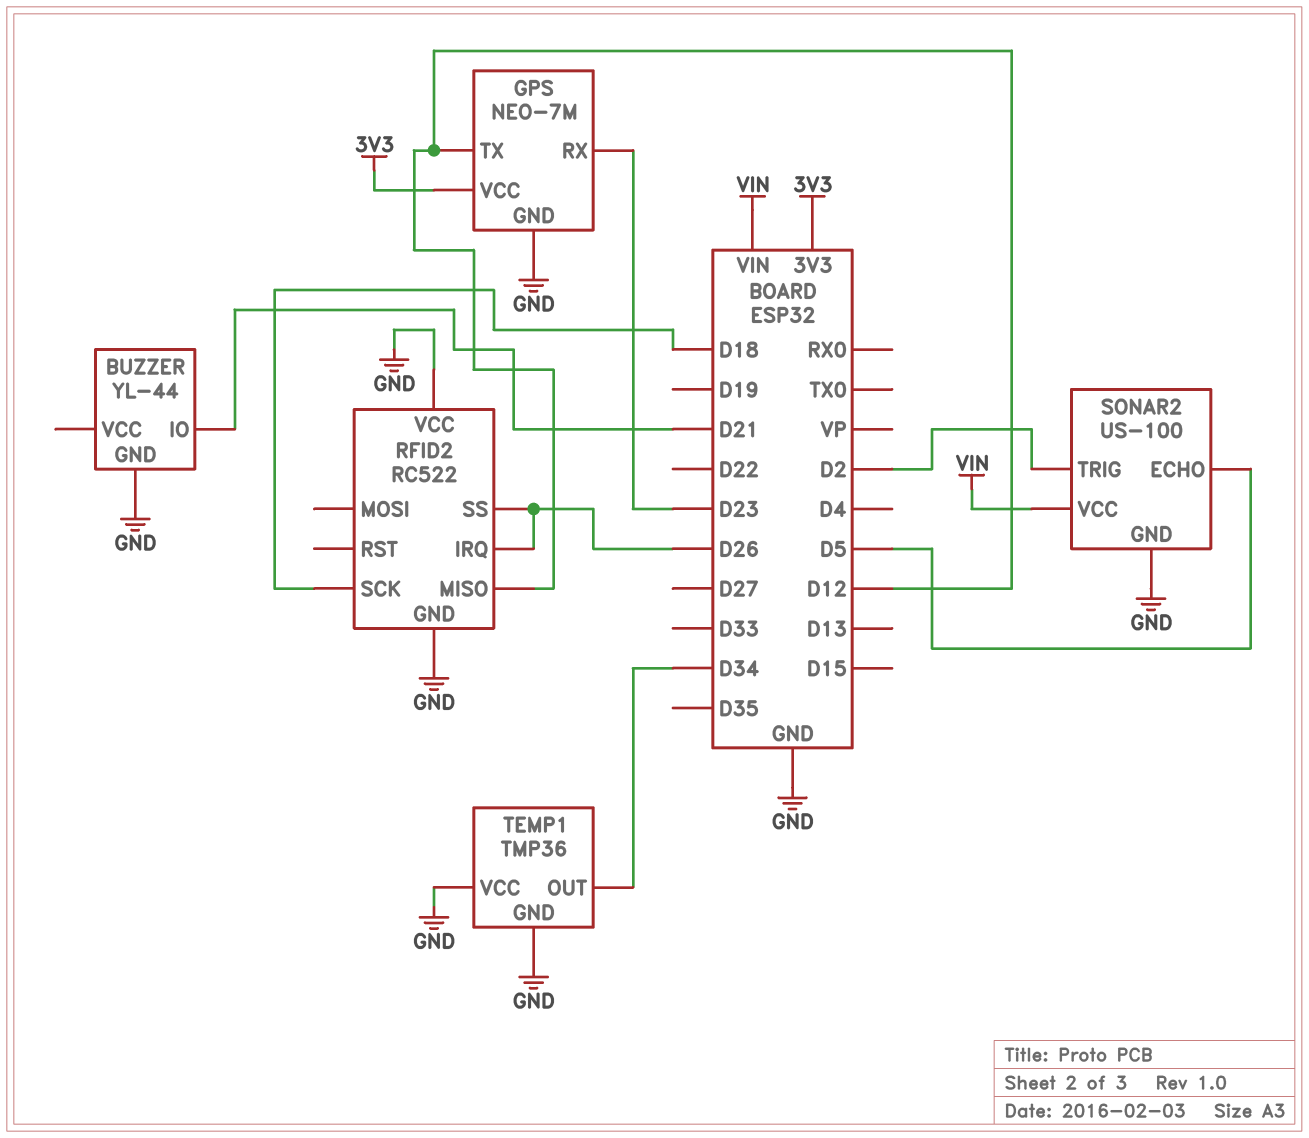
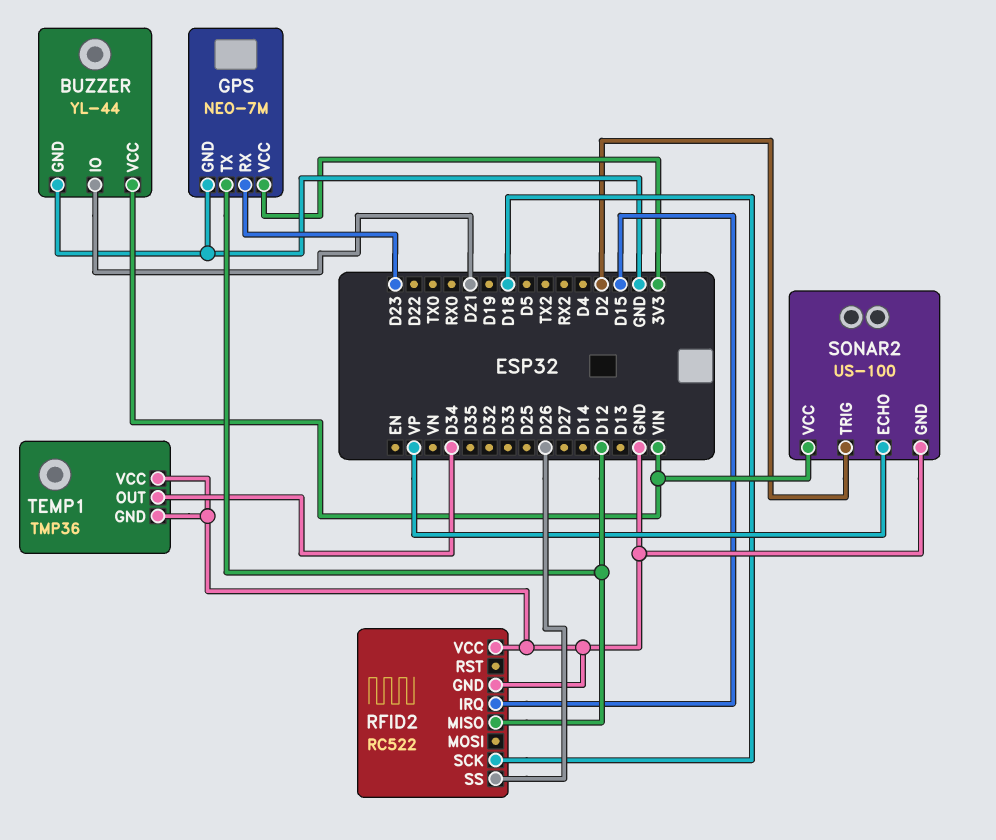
BUZZER pin VCC: none -> VIN
RFID2 pin IRQ: D26 -> D15
SONAR2 pin ECHO: D5 -> VP

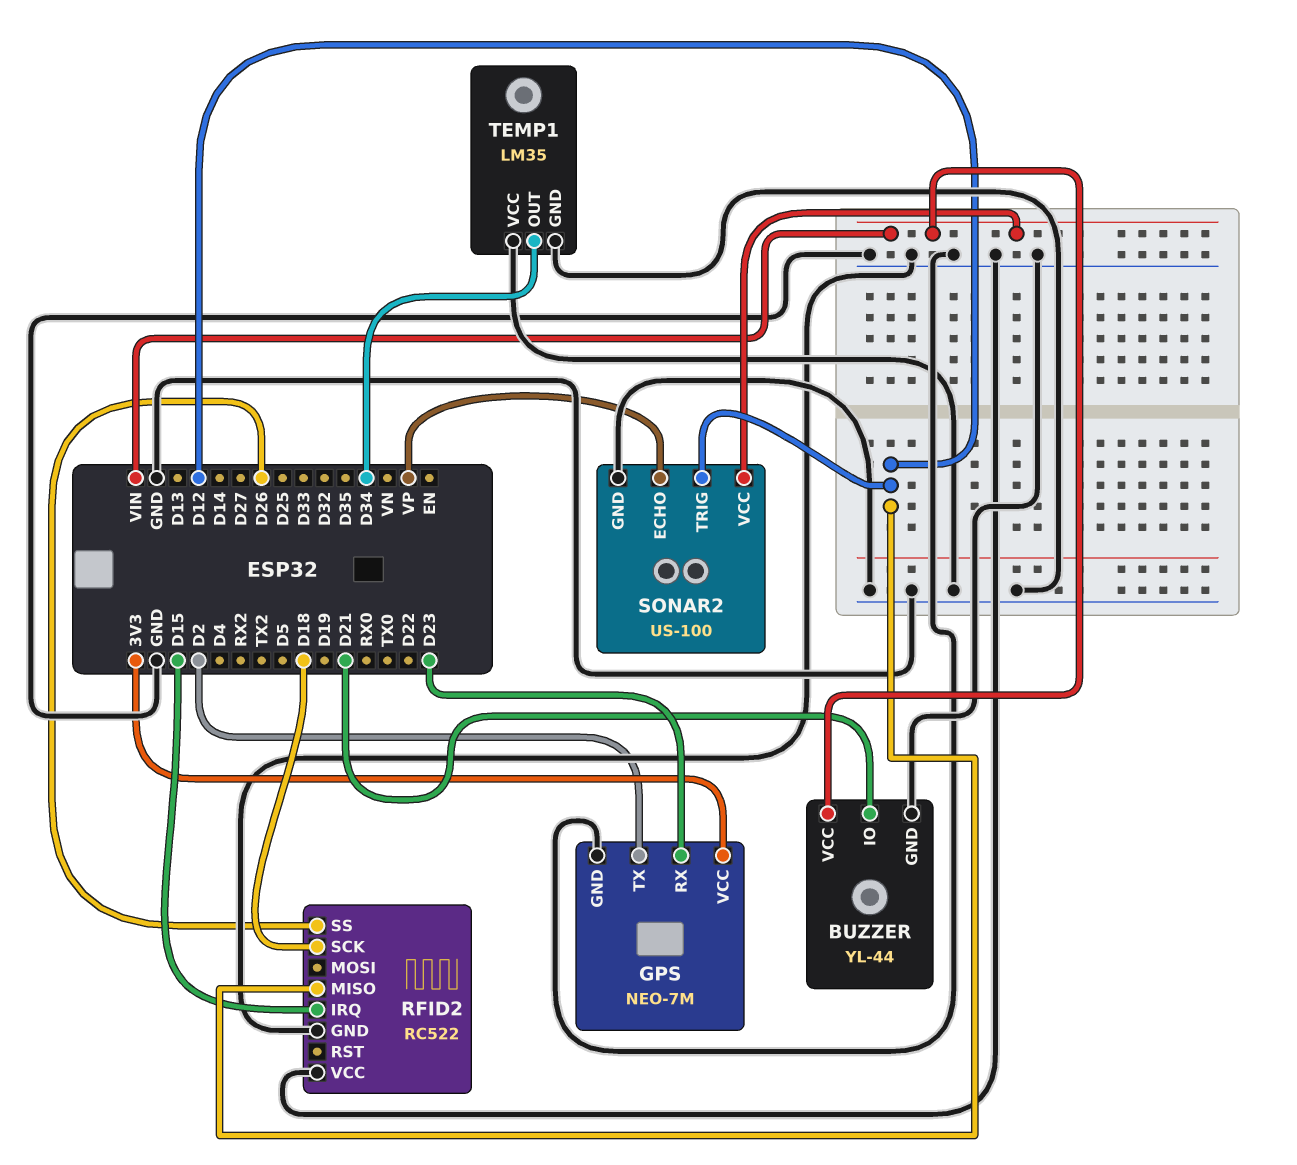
GPS pin TX: D12 -> D2
SONAR2 pin TRIG: D2 -> D12
TEMP1: TMP36 -> LM35

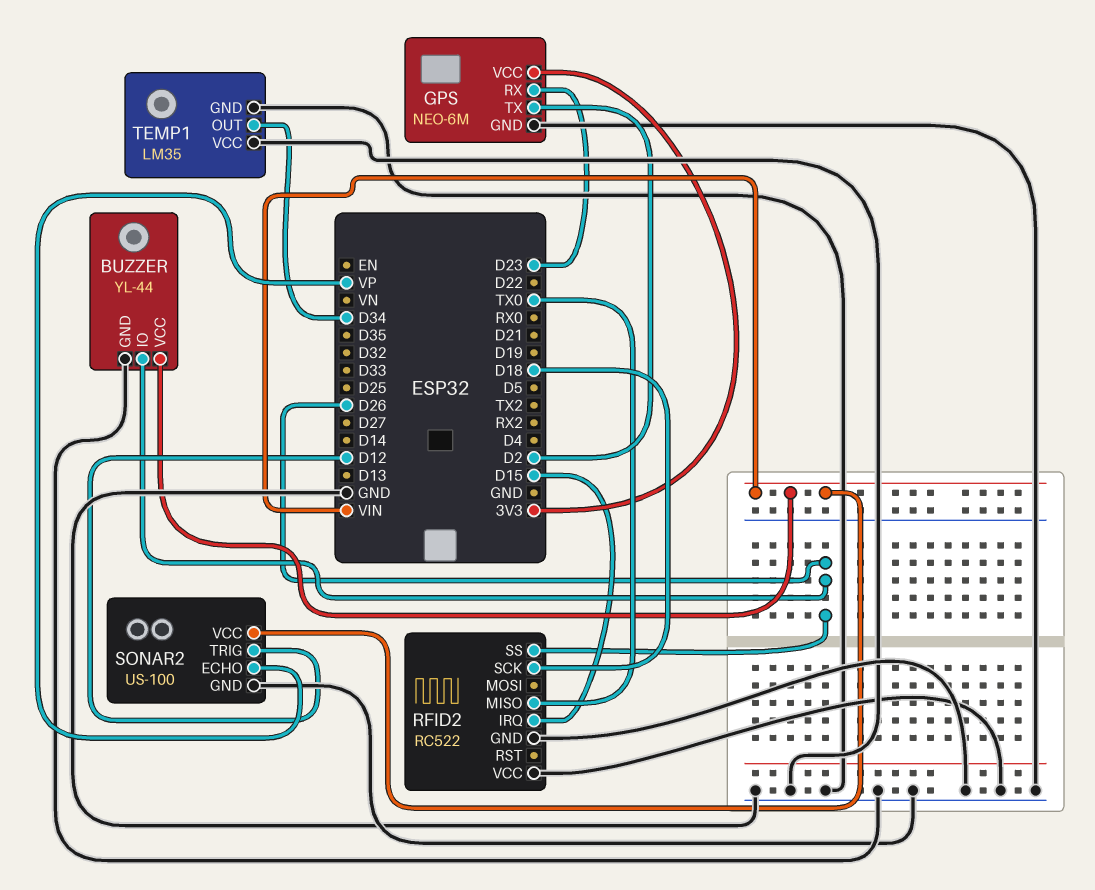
BUZZER pin IO: D21 -> D26
GPS: NEO-7M -> NEO-6M
RFID2 pin MISO: D12 -> TX0

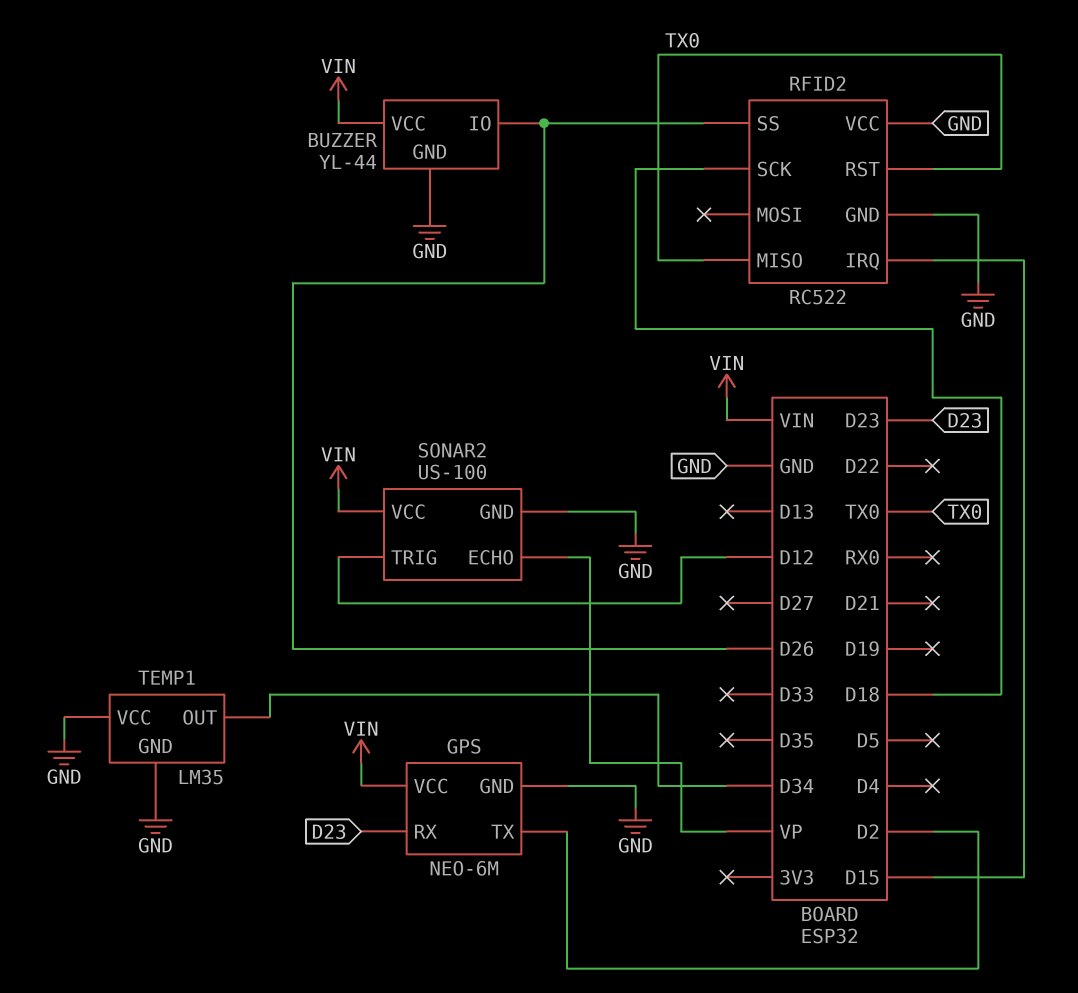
GPS pin VCC: 3V3 -> VIN
RFID2 pin RST: none -> TX0

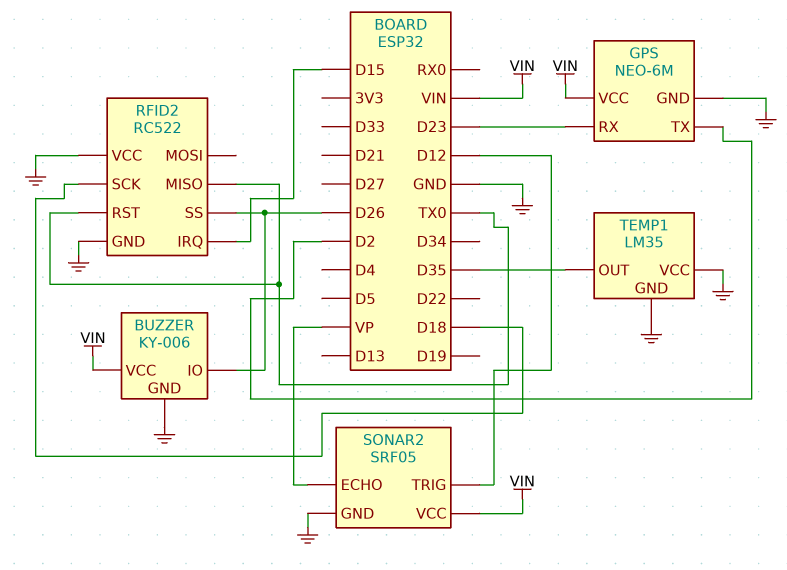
BUZZER: YL-44 -> KY-006
SONAR2: US-100 -> SRF05
TEMP1 pin OUT: D34 -> D35

